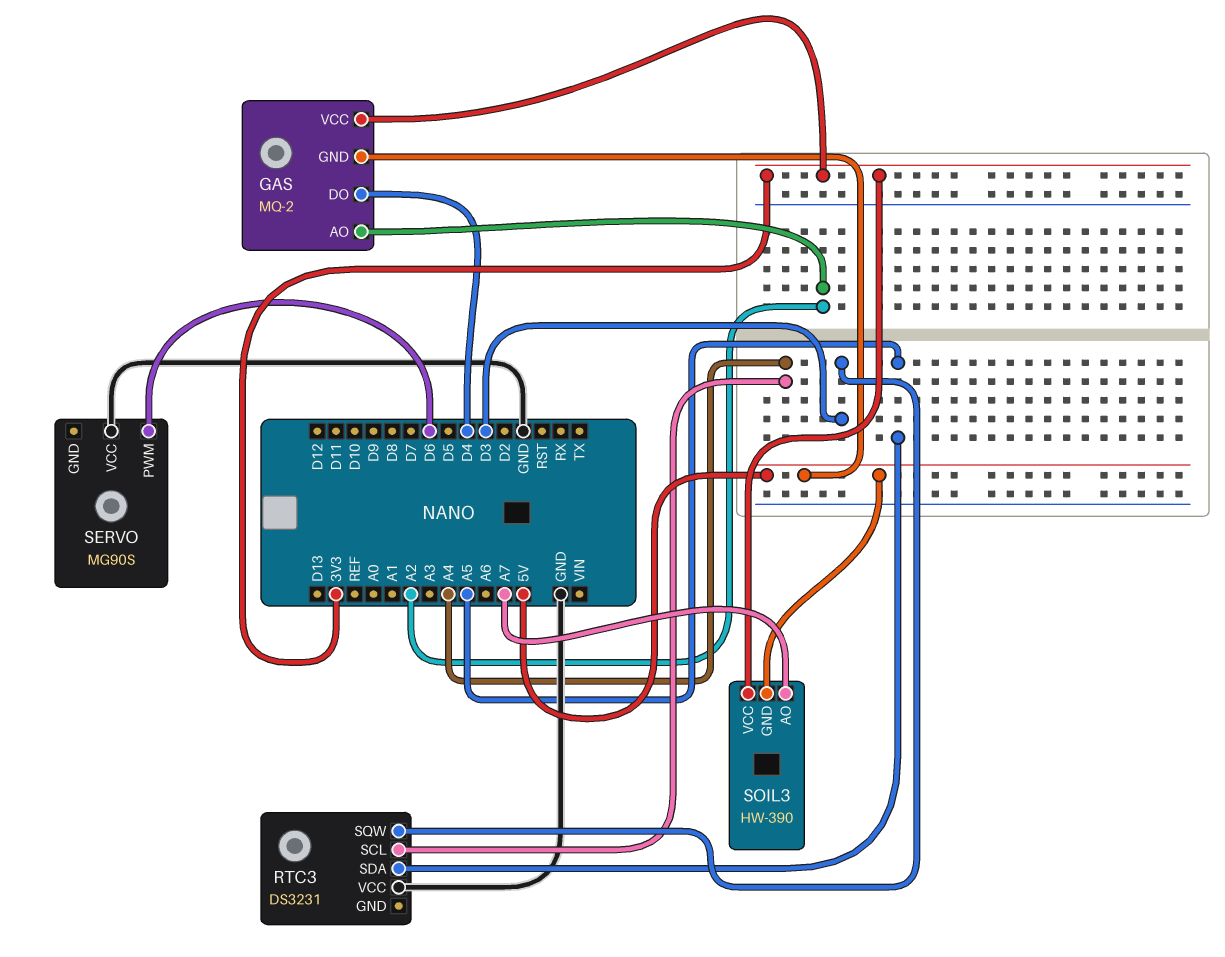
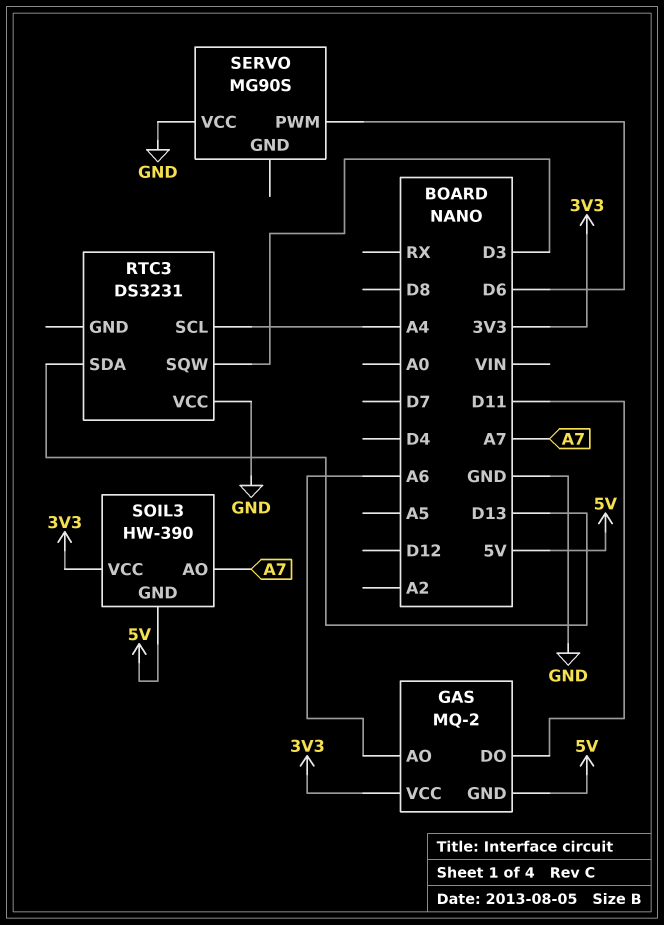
GAS pin AO: A2 -> A6
GAS pin DO: D4 -> D11
RTC3 pin SDA: A5 -> D13

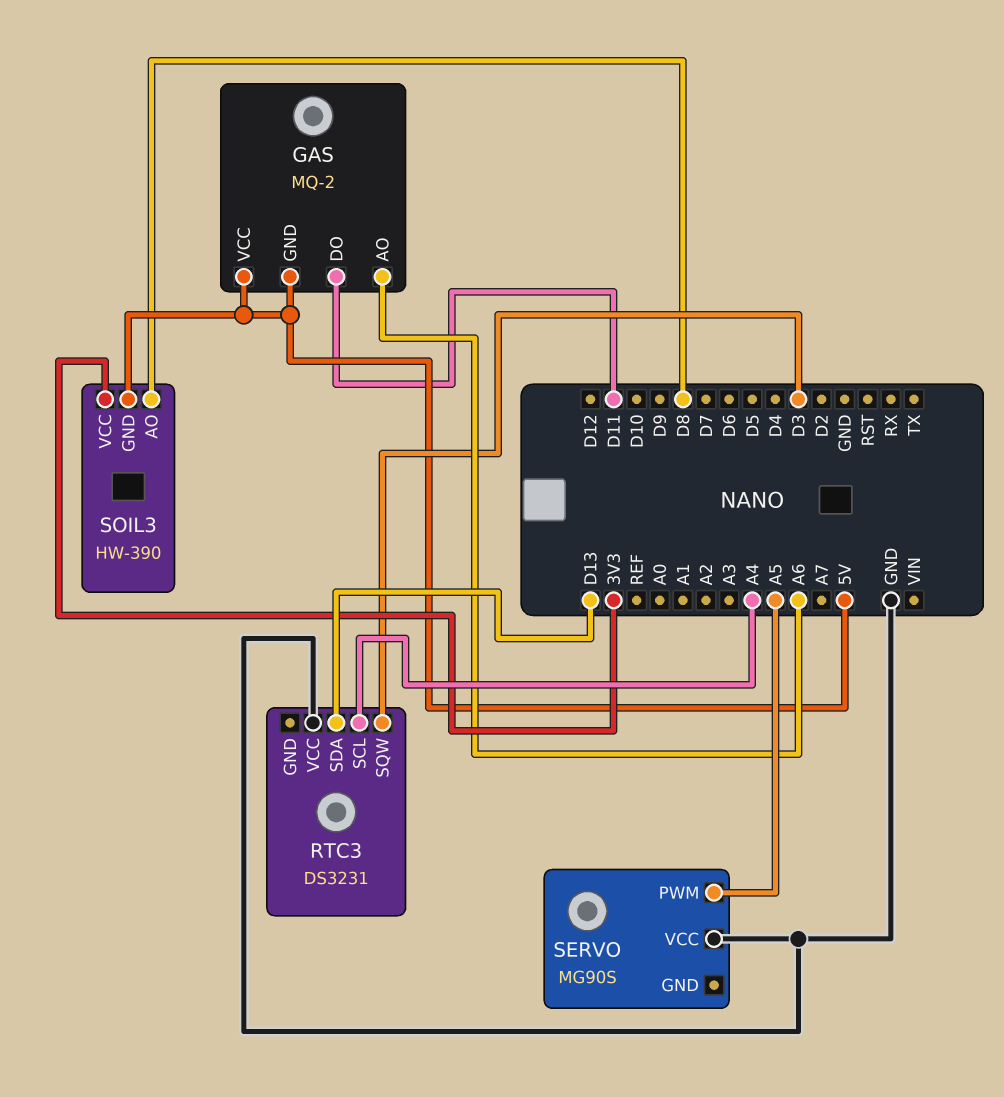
GAS pin VCC: 3V3 -> 5V
SERVO pin PWM: D6 -> A5
SOIL3 pin AO: A7 -> D8

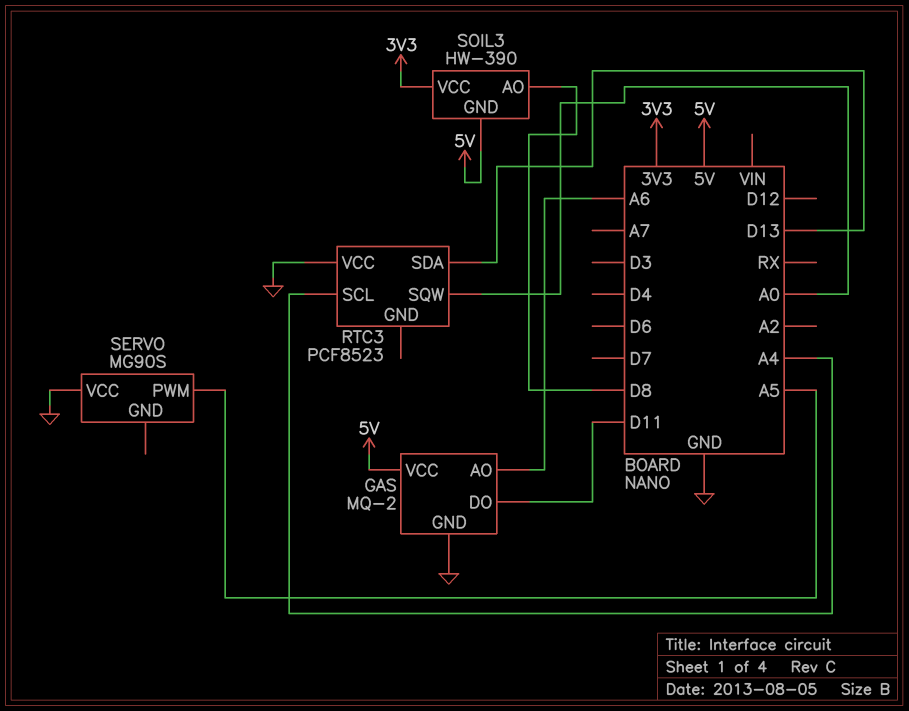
GAS pin GND: 5V -> GND
RTC3: DS3231 -> PCF8523
RTC3 pin SQW: D3 -> A0

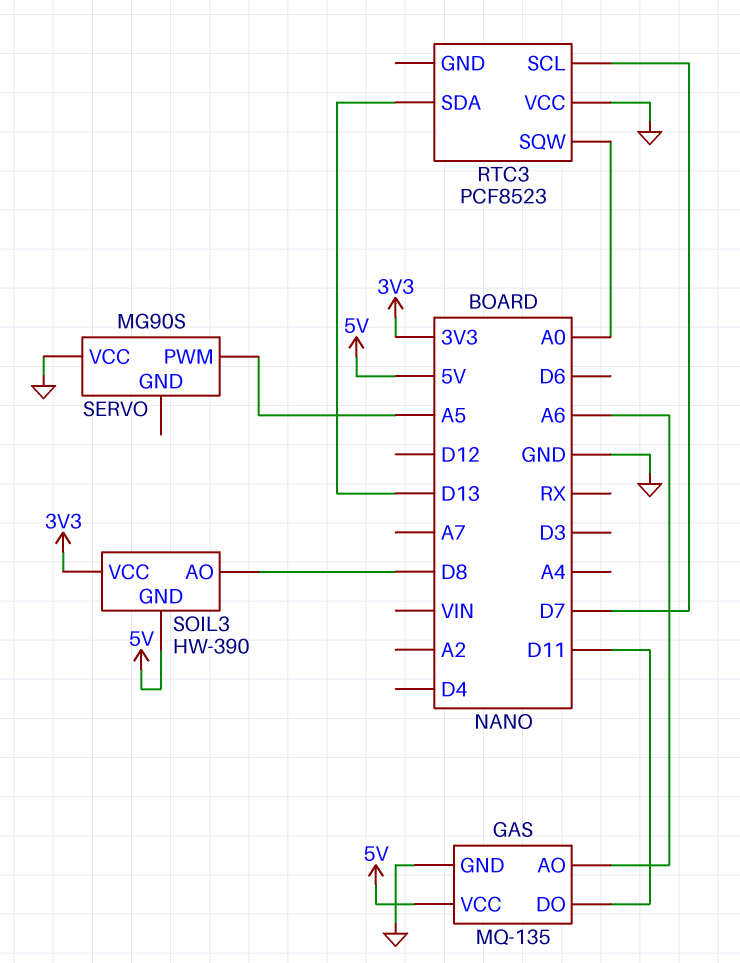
GAS: MQ-2 -> MQ-135
RTC3 pin SCL: A4 -> D7

